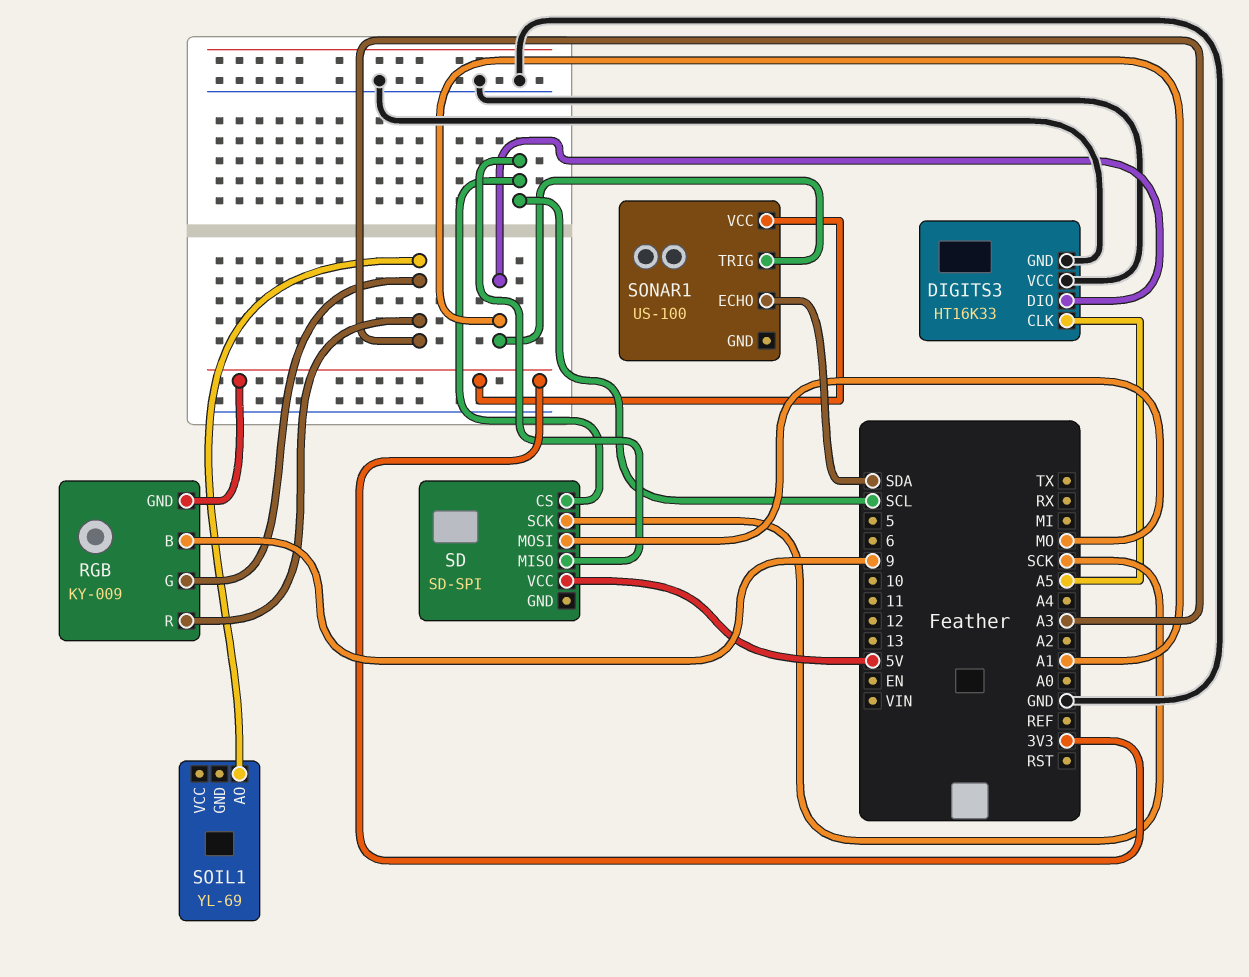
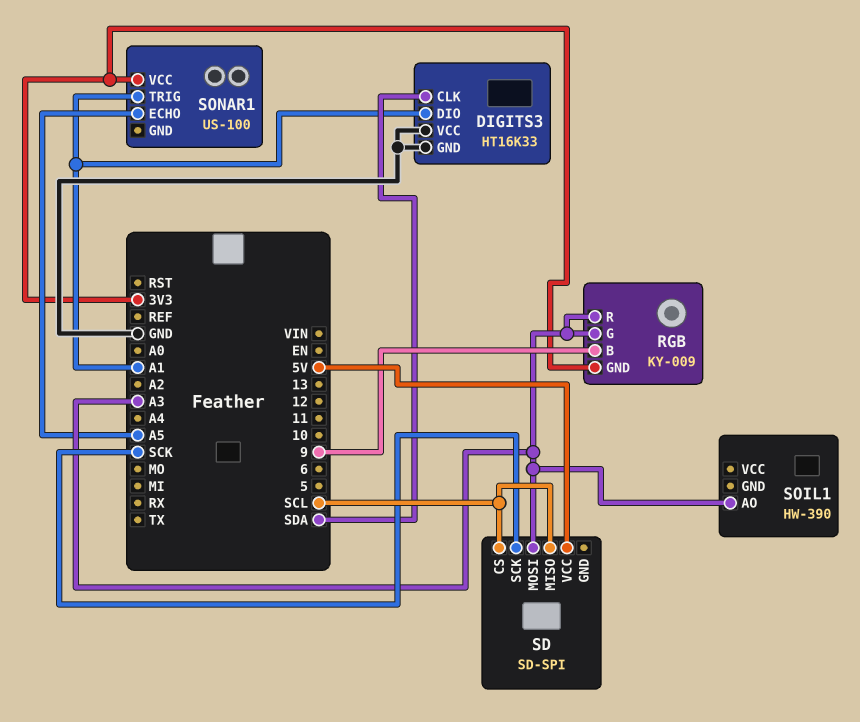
DIGITS3 pin CLK: A5 -> SDA
SD pin MOSI: MO -> A3
SOIL1: YL-69 -> HW-390
SONAR1 pin ECHO: SDA -> A5

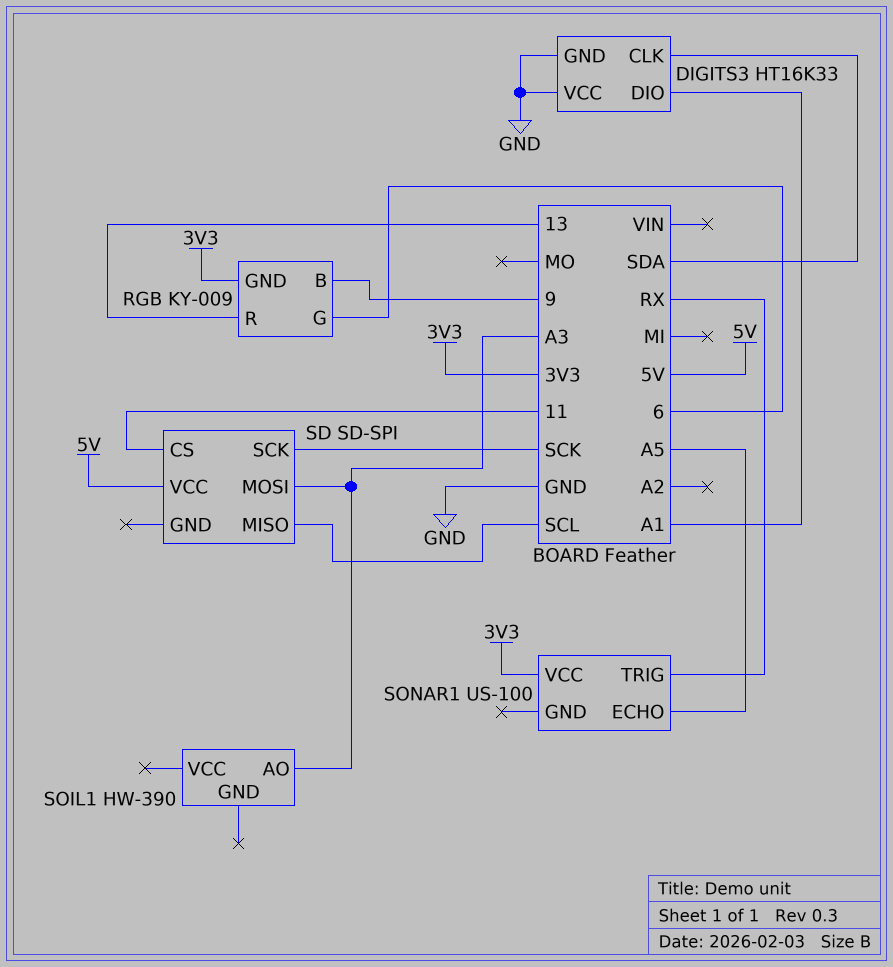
RGB pin G: A3 -> 6
RGB pin R: A3 -> 13
SD pin CS: SCL -> 11
SONAR1 pin TRIG: A1 -> RX

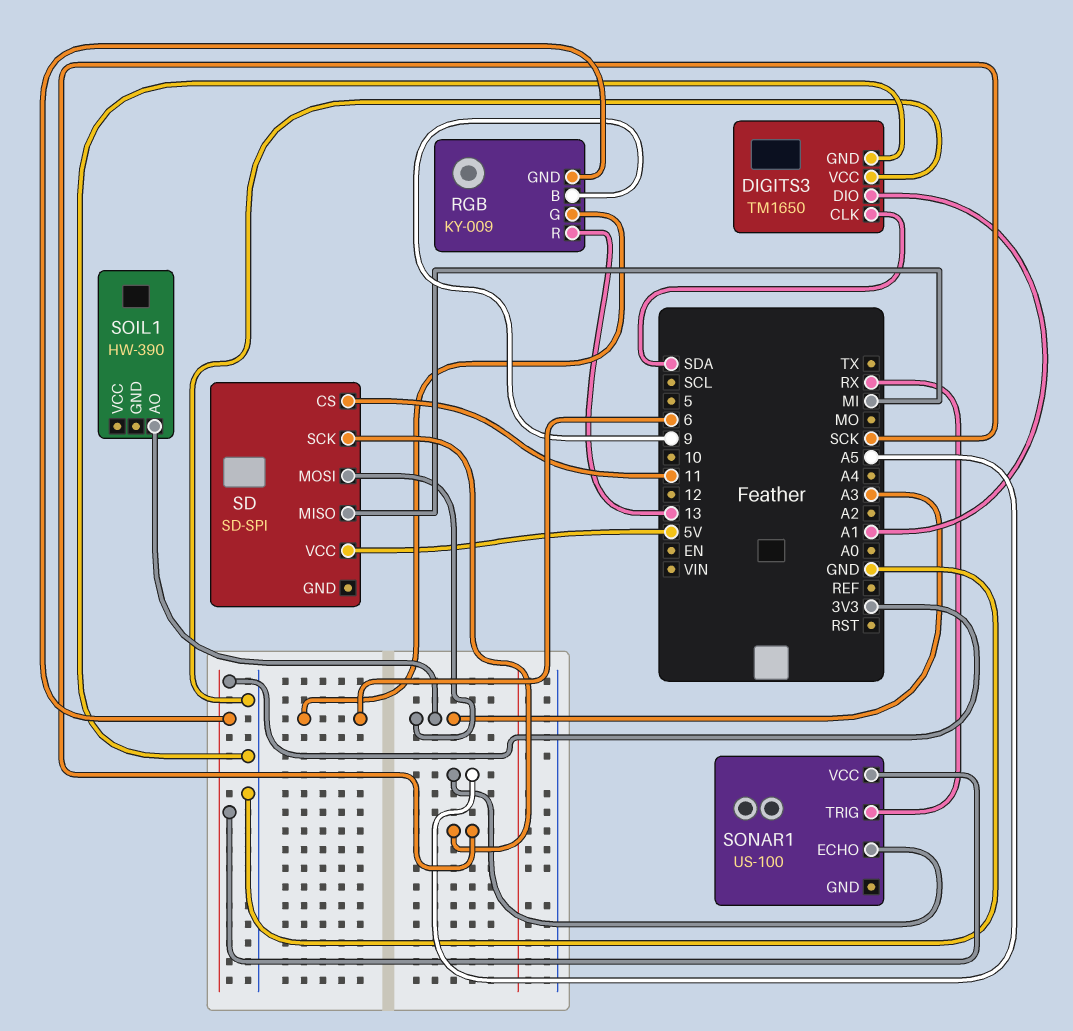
DIGITS3: HT16K33 -> TM1650
SD pin MISO: SCL -> MI

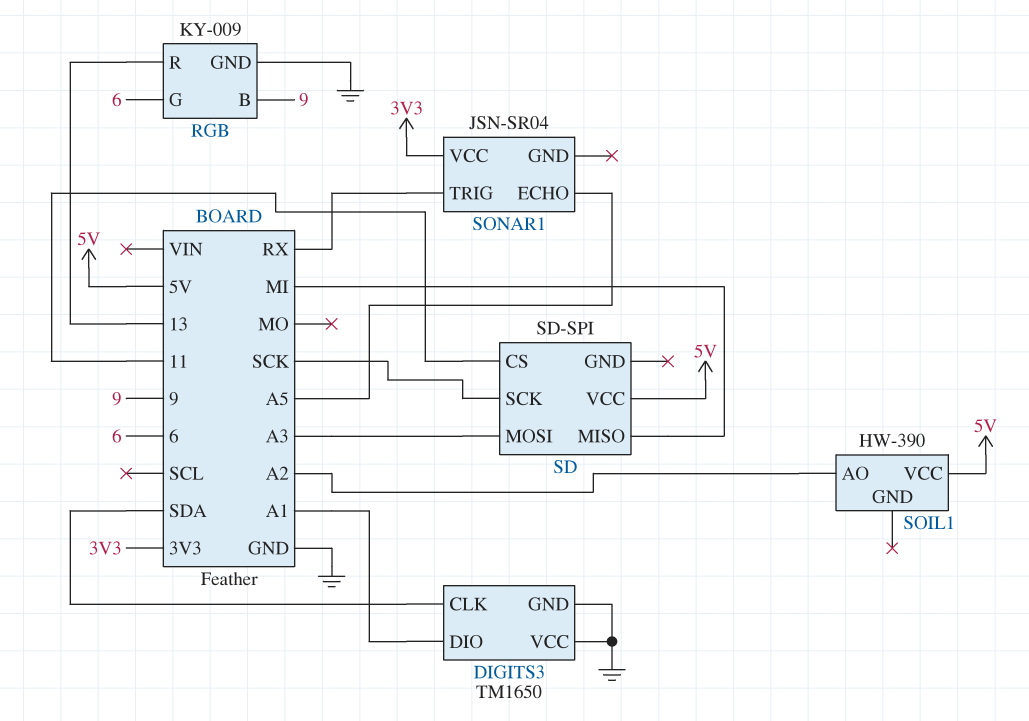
RGB pin GND: 3V3 -> GND
SOIL1 pin AO: A3 -> A2
SOIL1 pin VCC: none -> 5V
SONAR1: US-100 -> JSN-SR04

